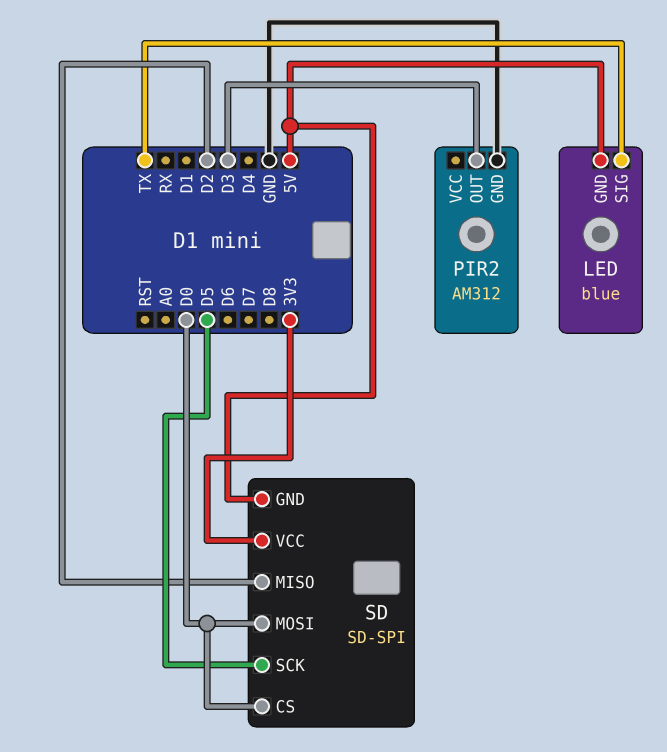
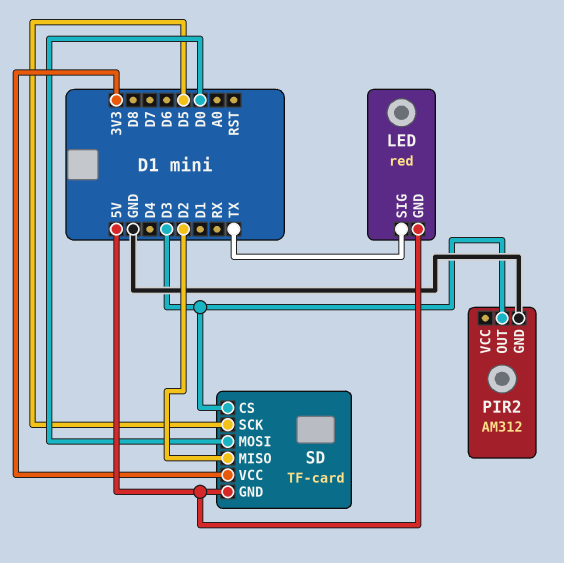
LED: blue -> red
SD: SD-SPI -> TF-card
SD pin CS: D0 -> D3

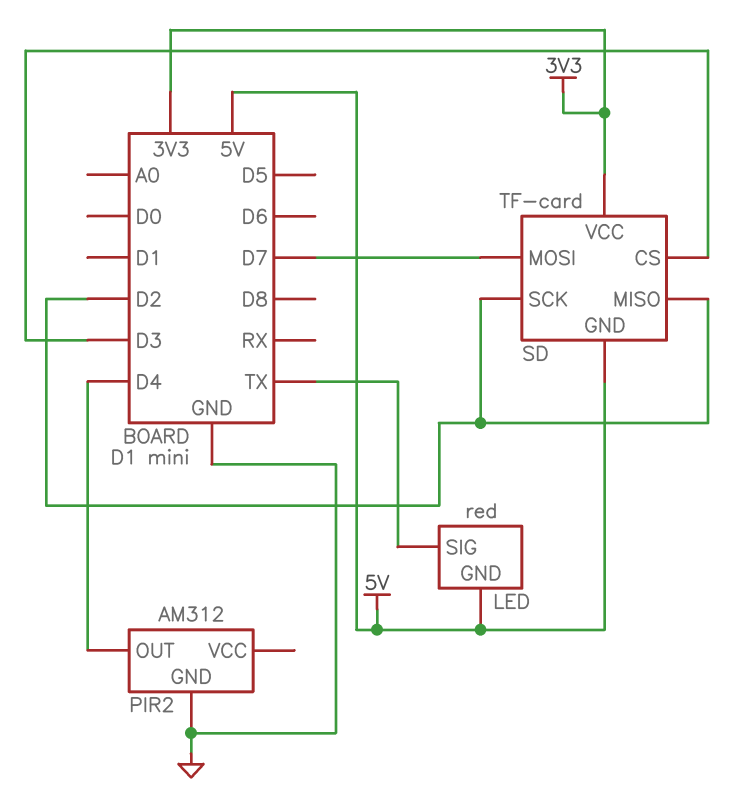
PIR2 pin OUT: D3 -> D4
SD pin MOSI: D0 -> D7
SD pin SCK: D5 -> D2

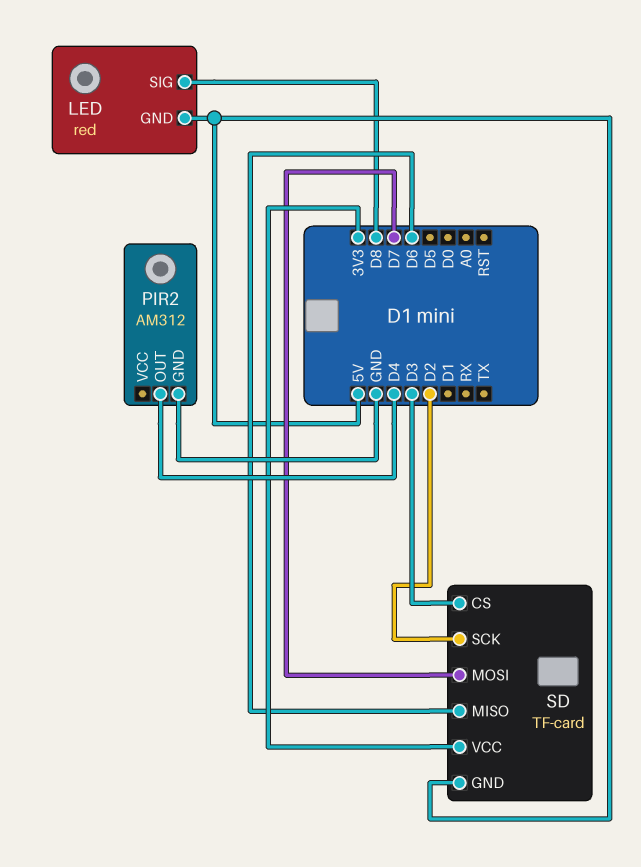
LED pin SIG: TX -> D8
SD pin MISO: D2 -> D6

